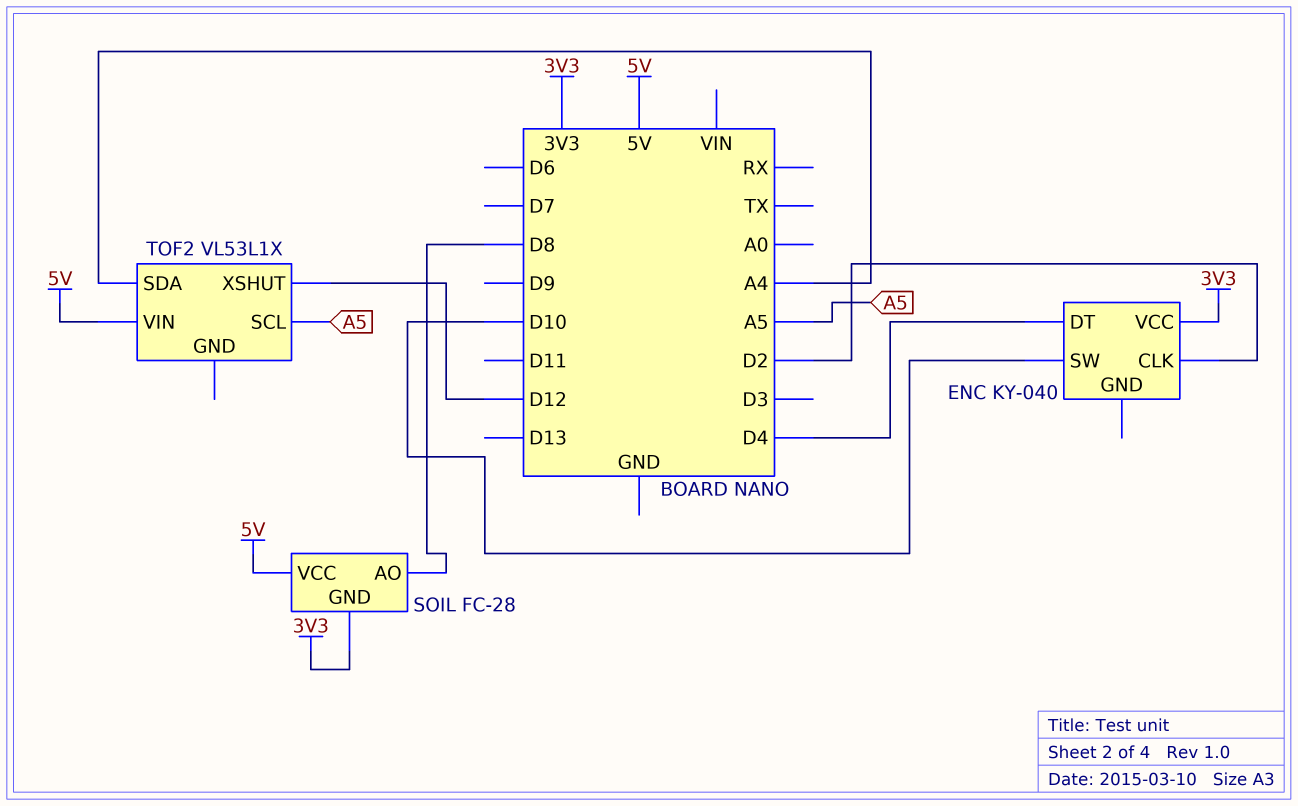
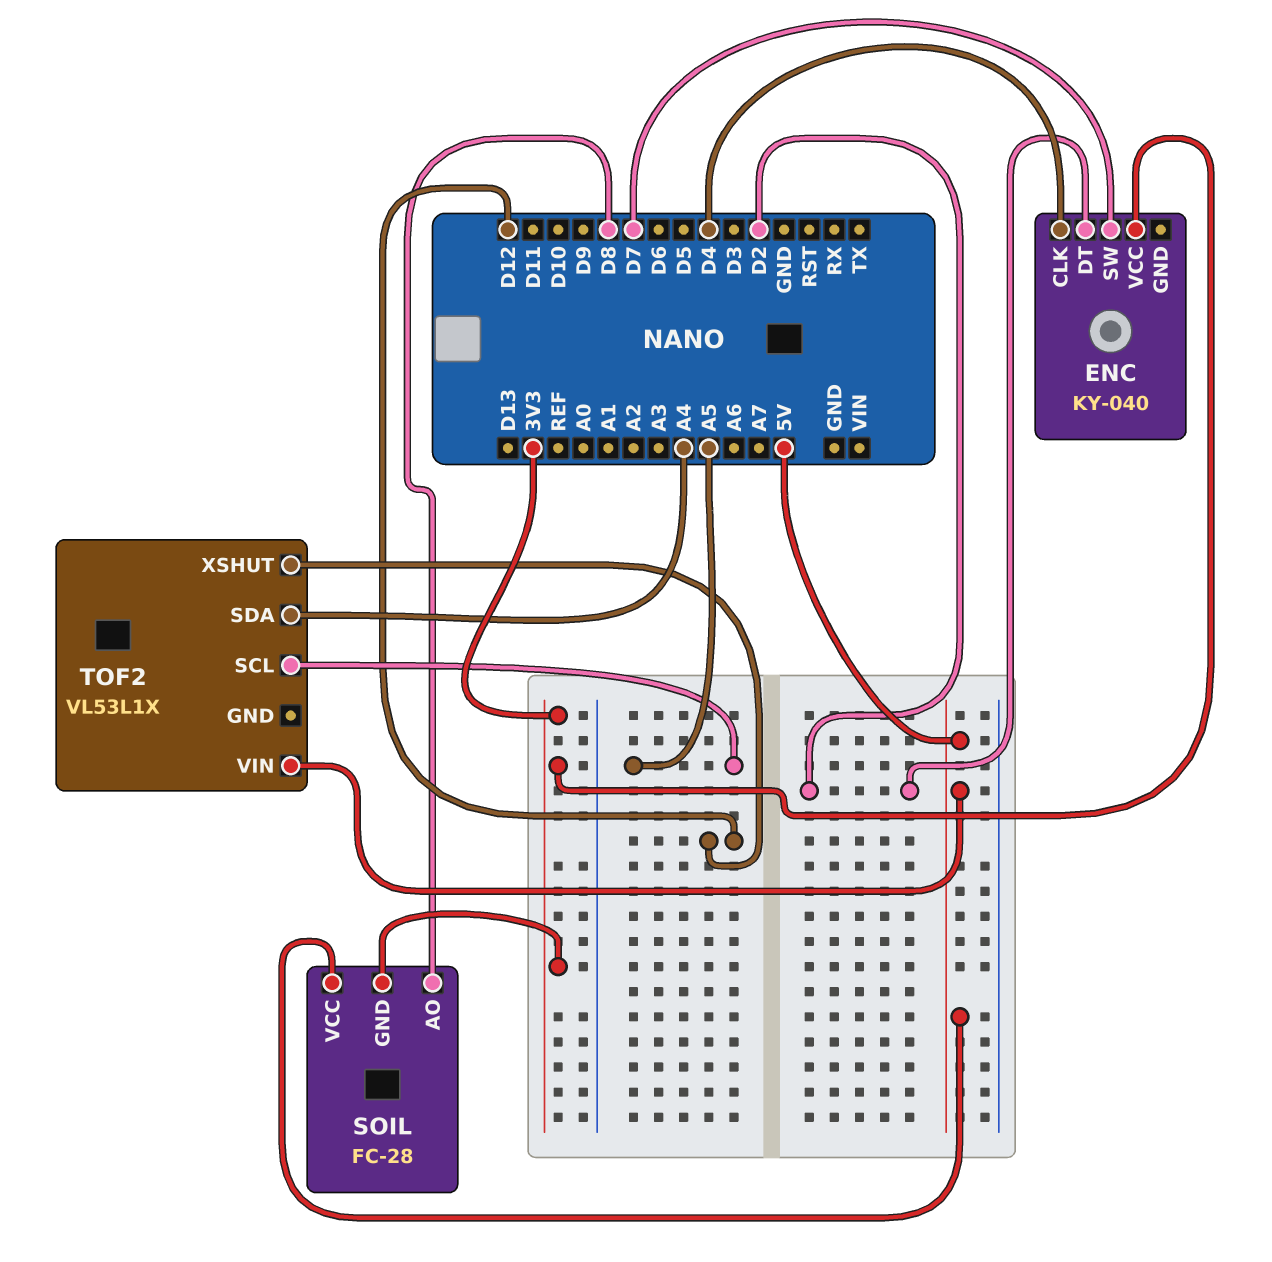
ENC pin CLK: D2 -> D4
ENC pin DT: D4 -> D2
ENC pin SW: D10 -> D7

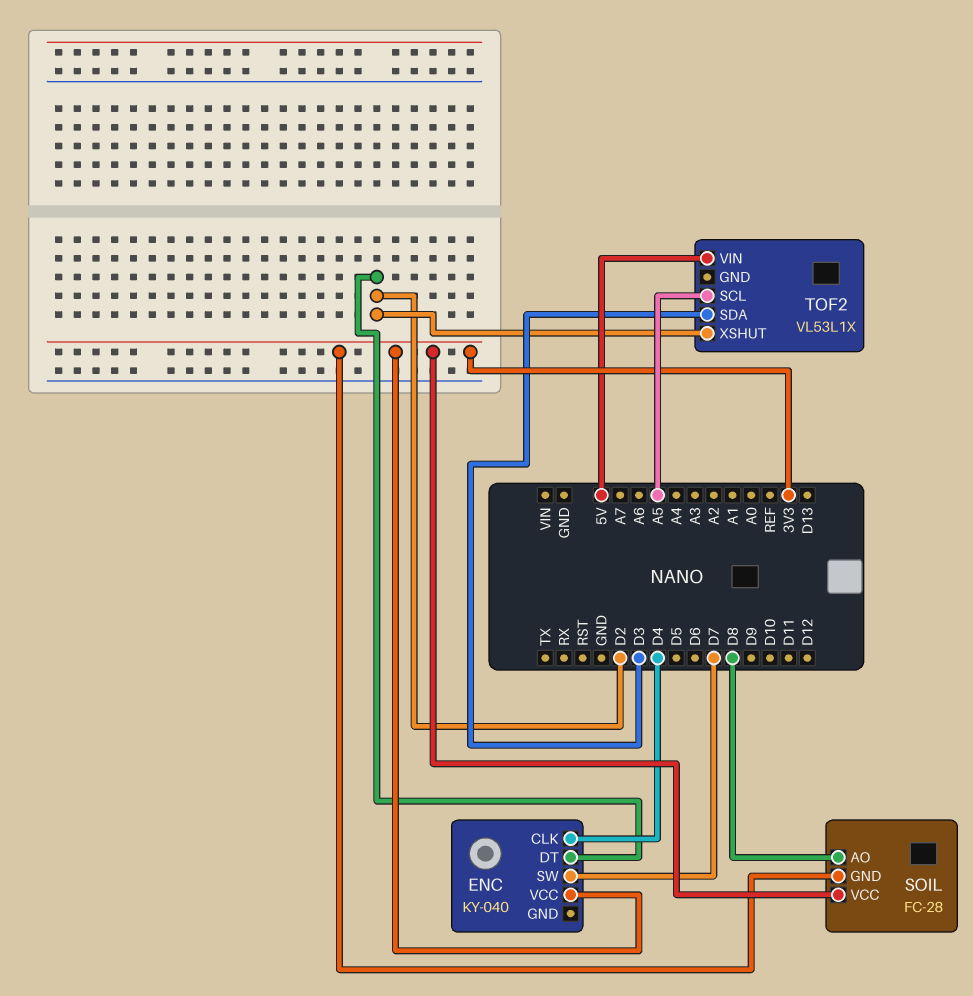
SOIL pin VCC: 5V -> 3V3
TOF2 pin SDA: A4 -> D3
TOF2 pin XSHUT: D12 -> D2

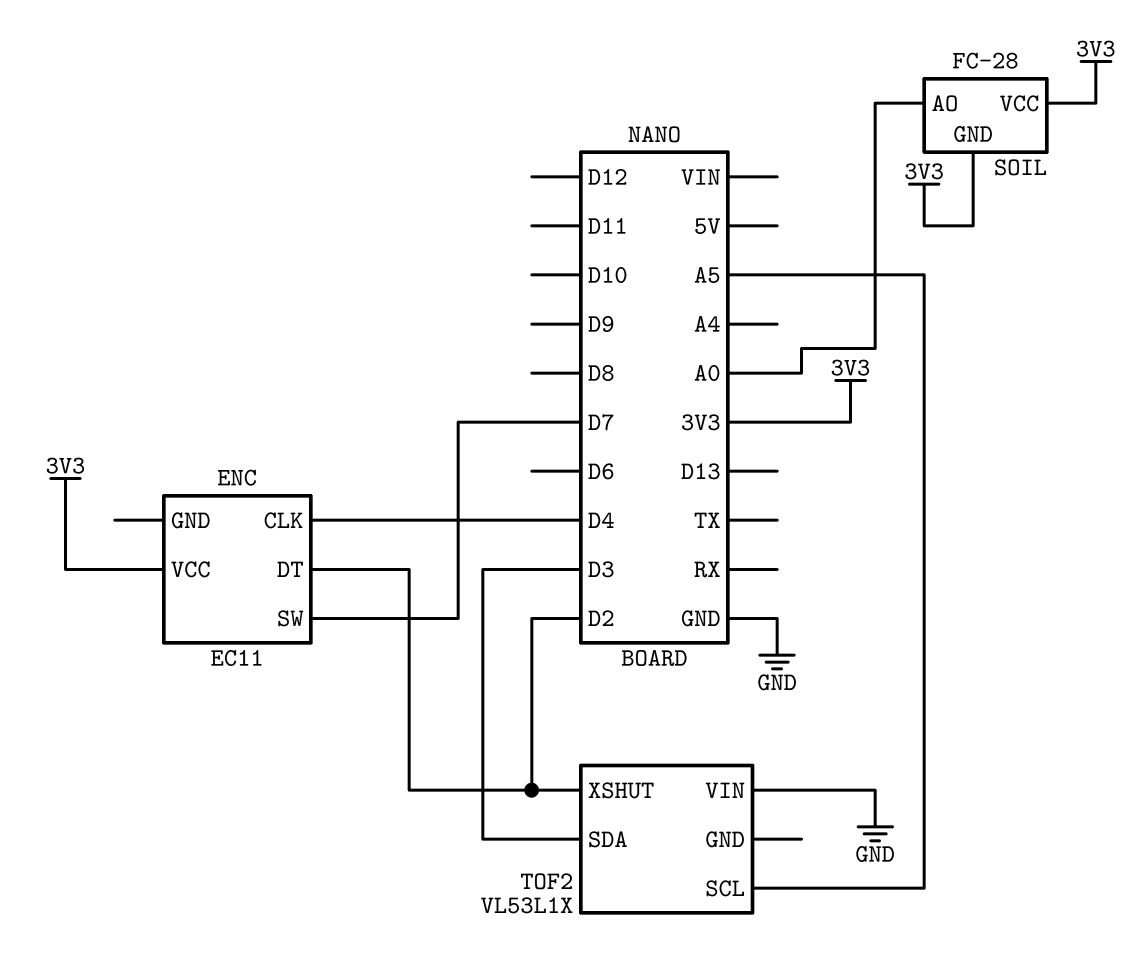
ENC: KY-040 -> EC11
SOIL pin AO: D8 -> A0
TOF2 pin VIN: 5V -> GND

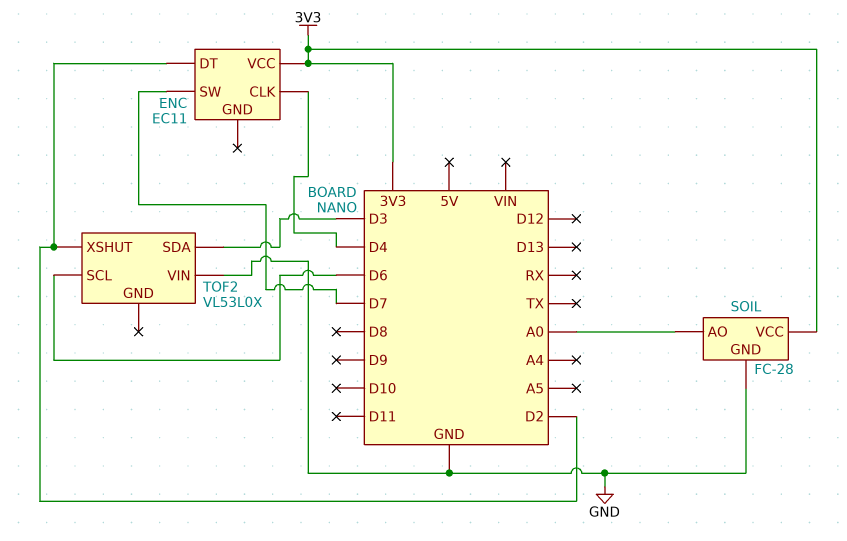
SOIL pin GND: 3V3 -> GND
TOF2: VL53L1X -> VL53L0X
TOF2 pin SCL: A5 -> D6

